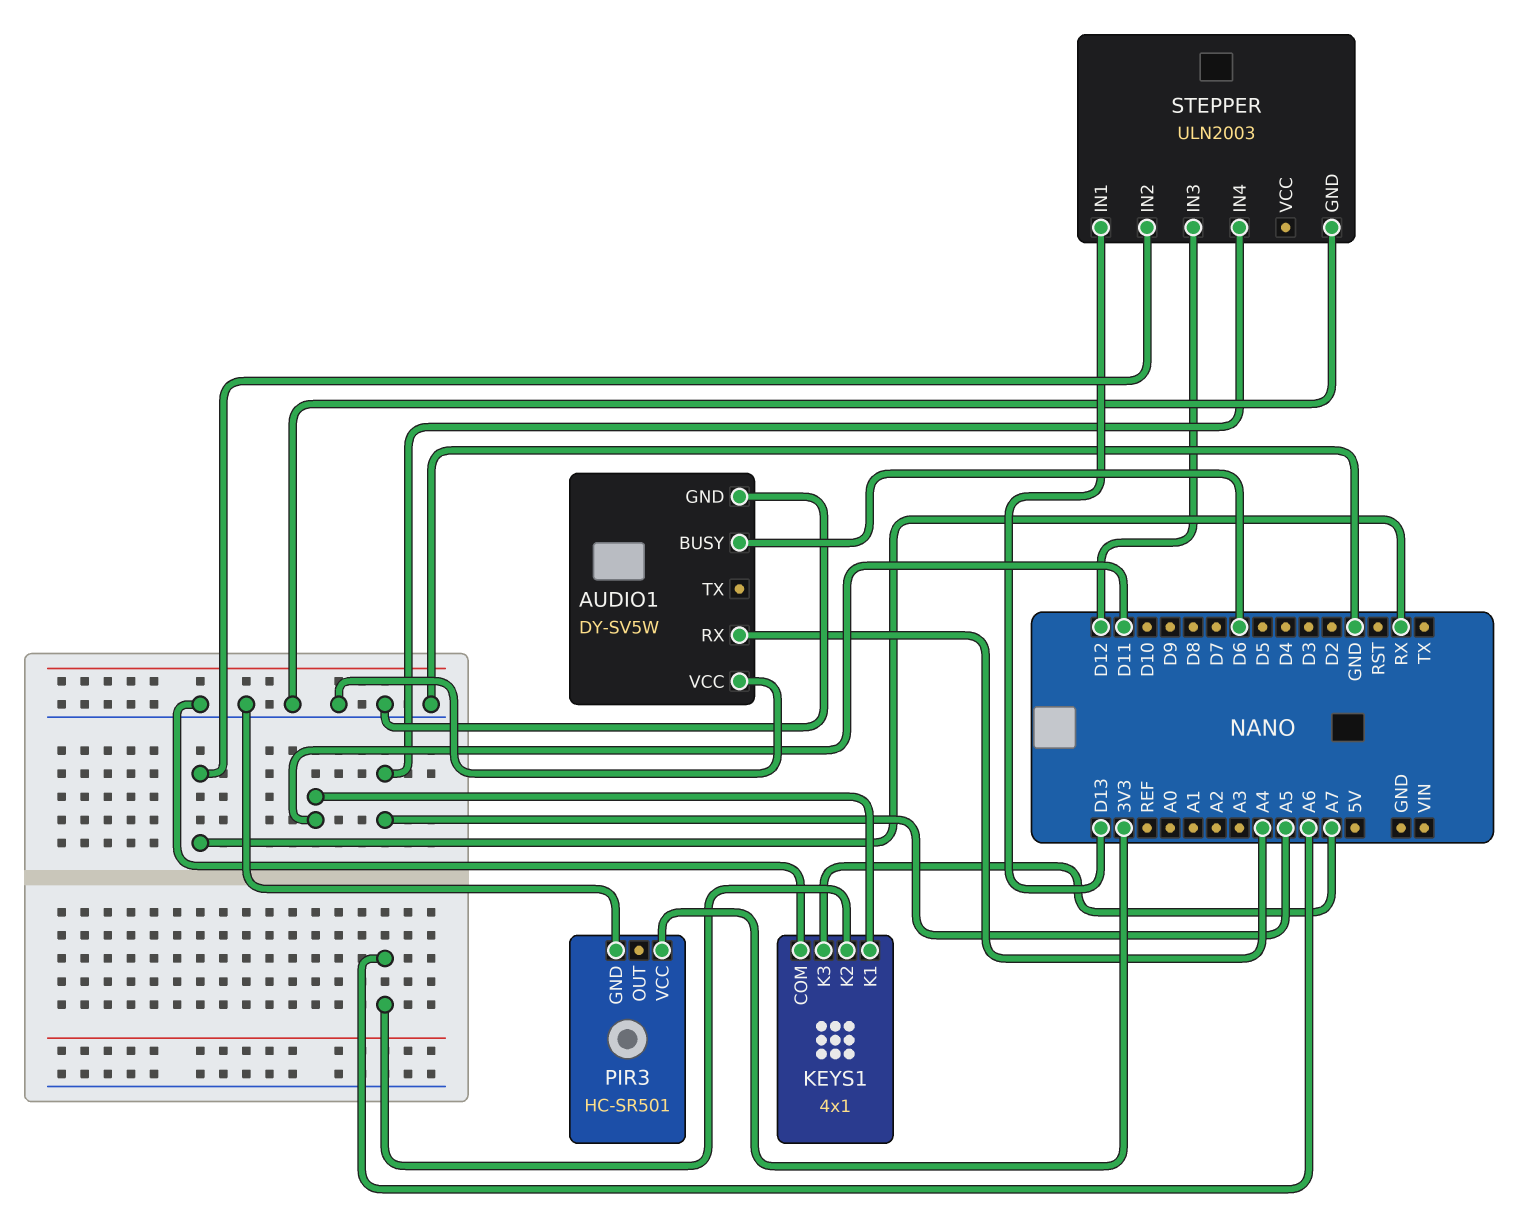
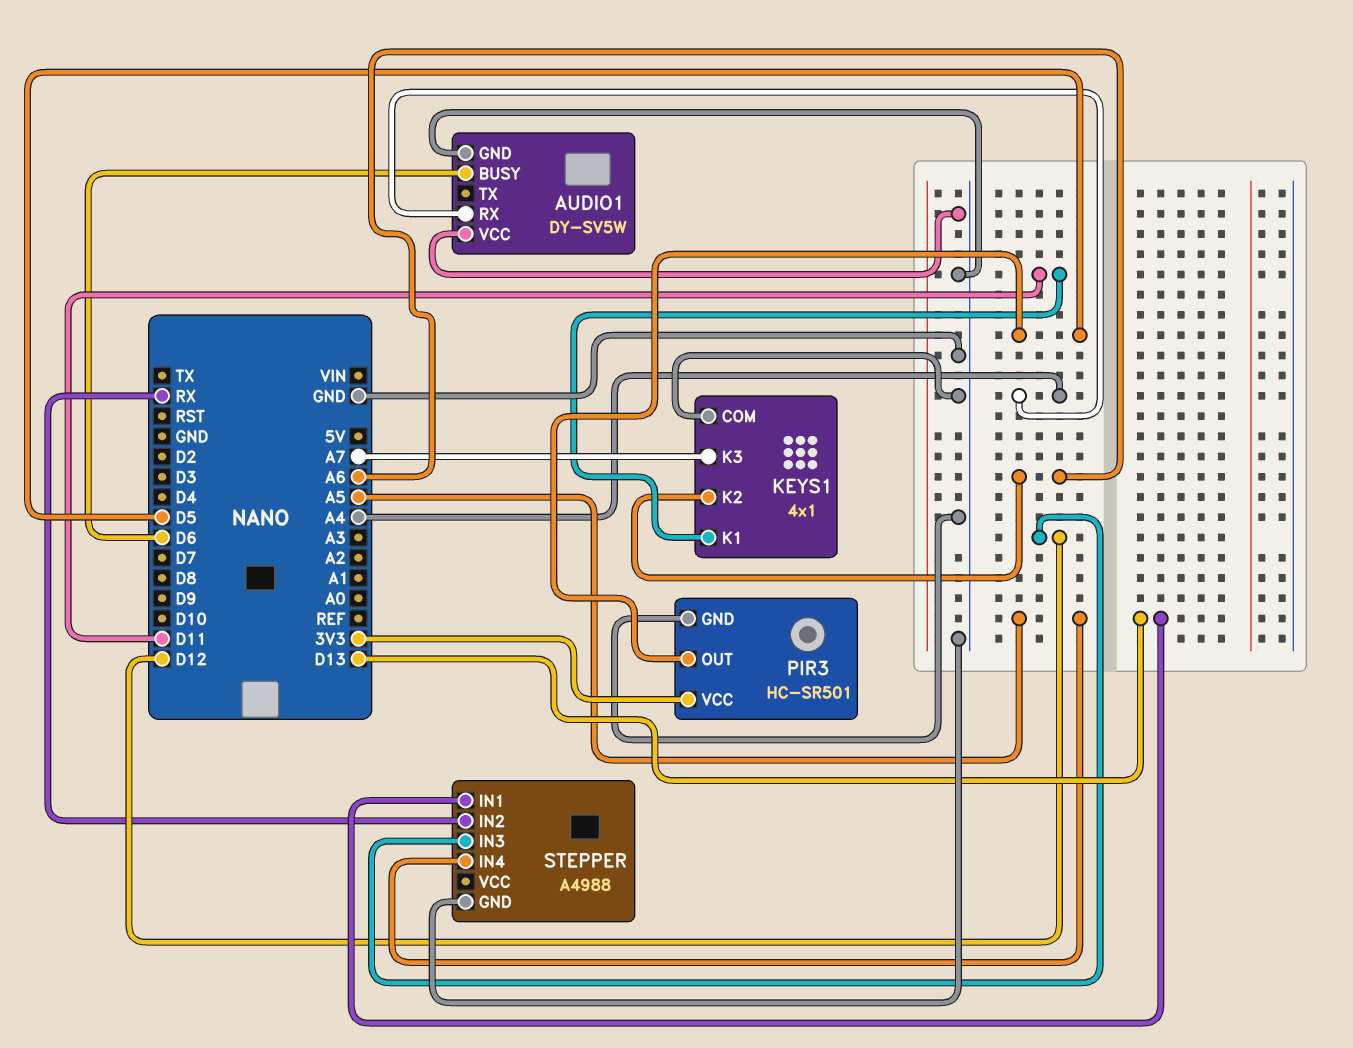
PIR3 pin OUT: none -> D5
STEPPER: ULN2003 -> A4988

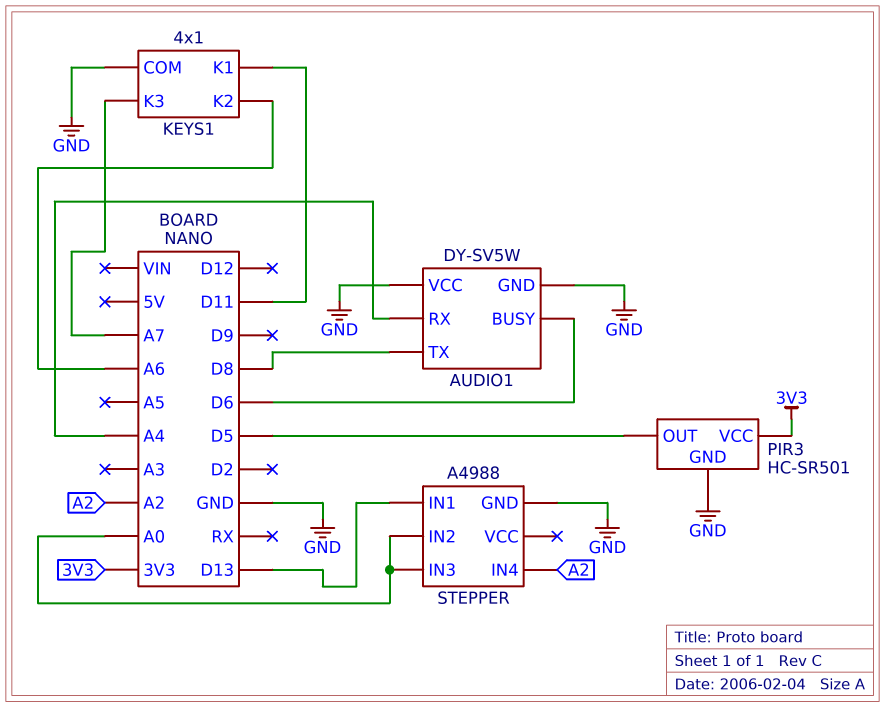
AUDIO1 pin TX: none -> D8
STEPPER pin IN2: RX -> A0
STEPPER pin IN3: D12 -> A0
STEPPER pin IN4: A5 -> A2

